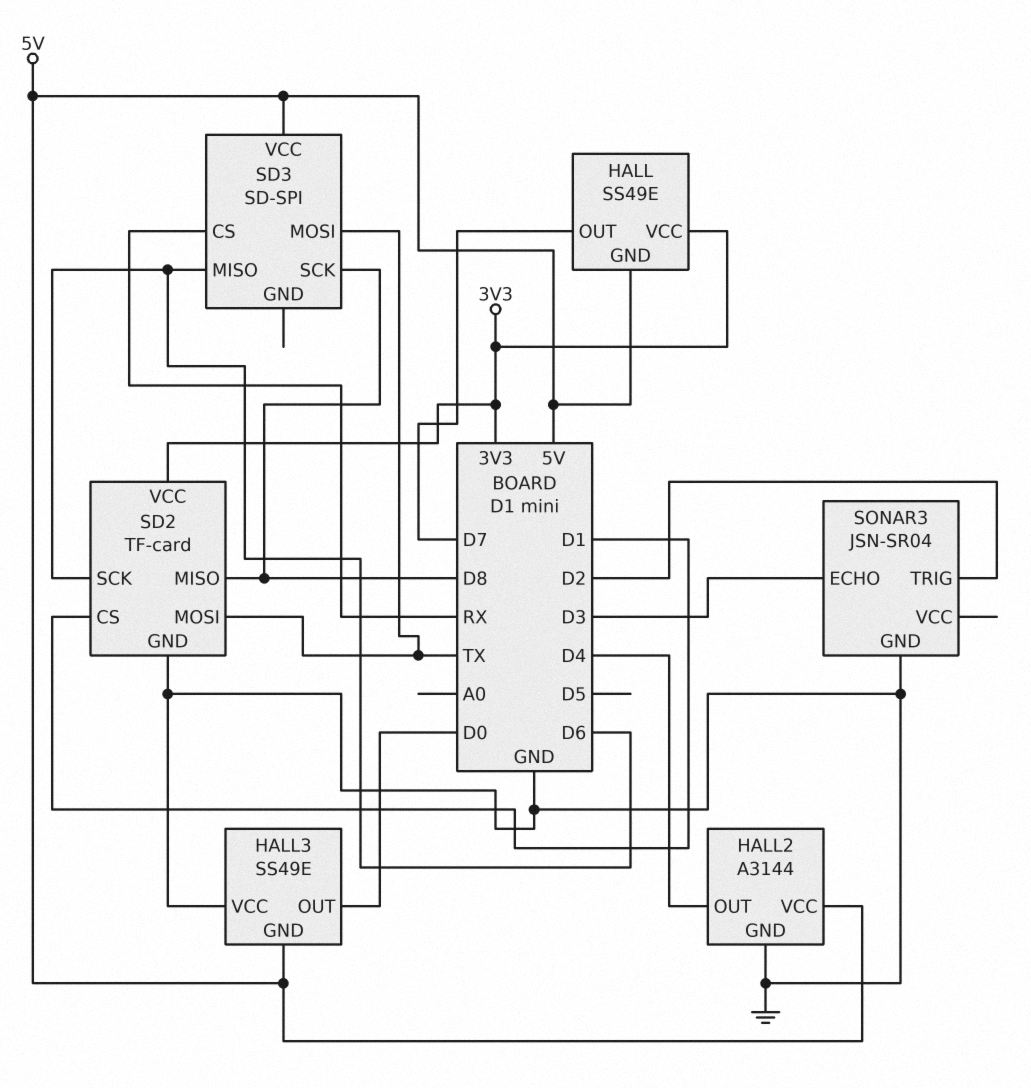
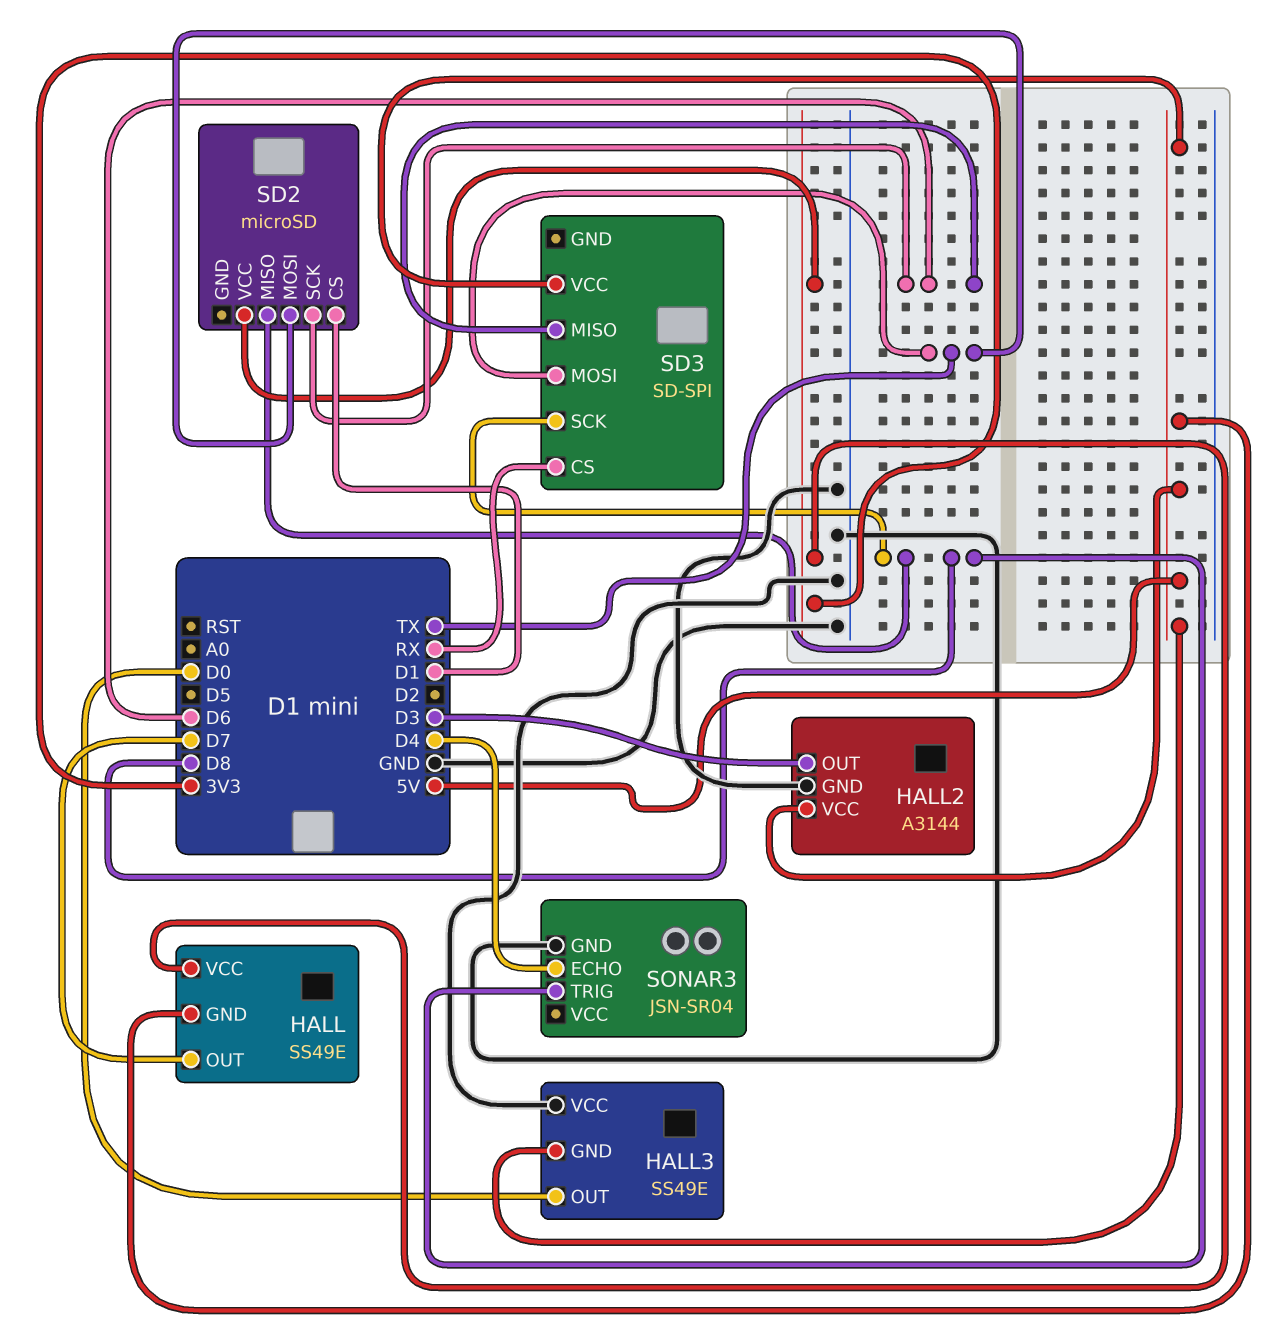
HALL2 pin OUT: D4 -> D3
SD2: TF-card -> microSD
SD2 pin GND: GND -> none
SONAR3 pin ECHO: D3 -> D4
SONAR3 pin TRIG: D2 -> D8

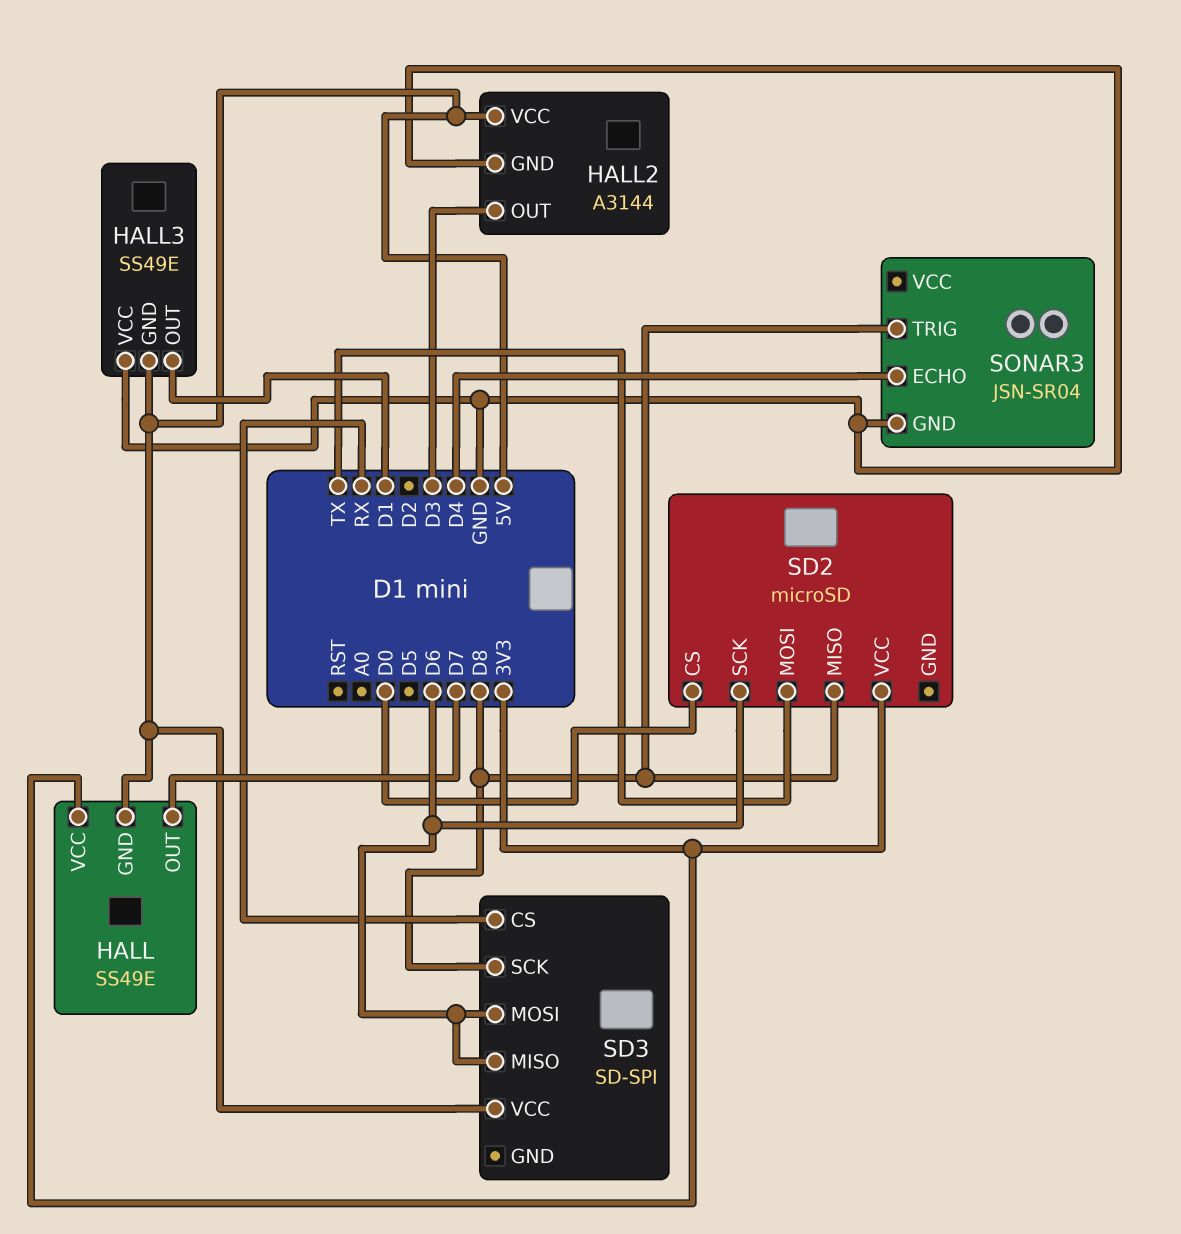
HALL3 pin OUT: D0 -> D1
SD2 pin CS: D1 -> D0
SD3 pin MOSI: TX -> D6

